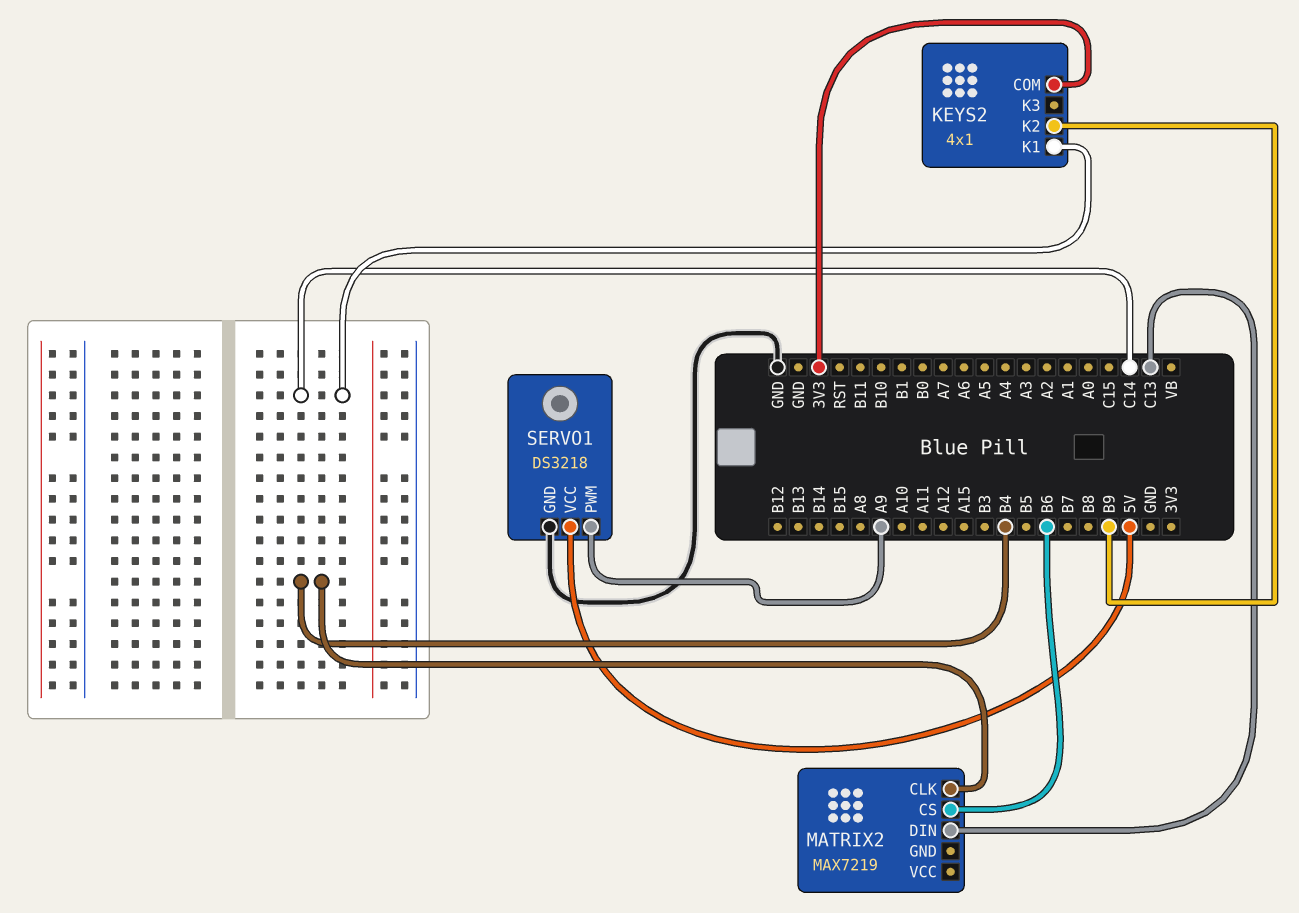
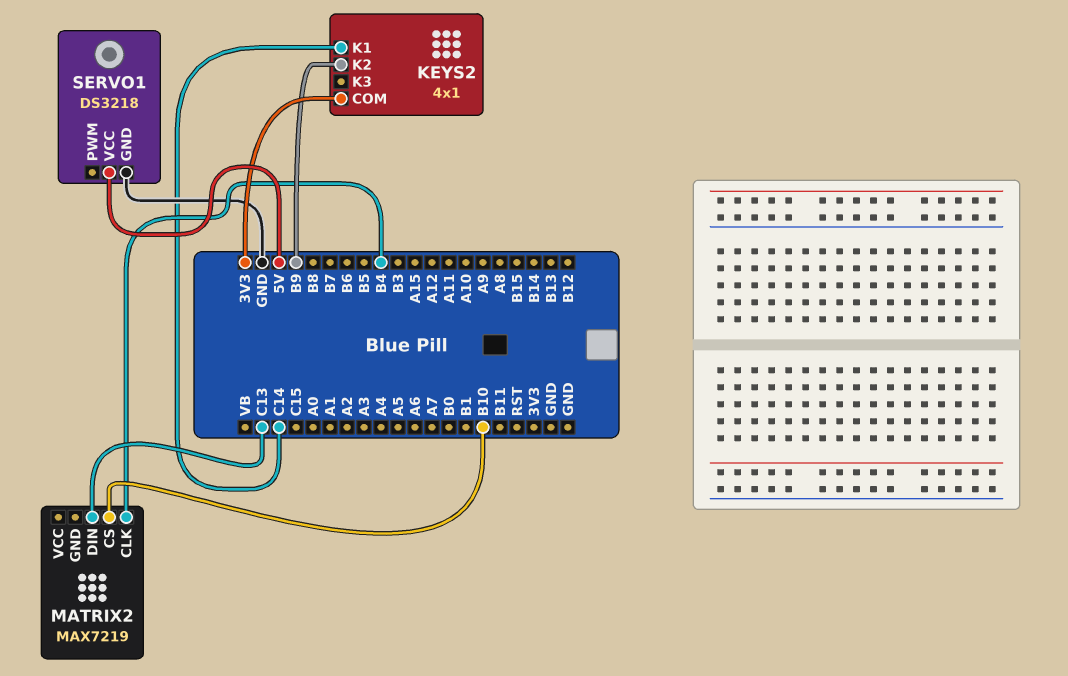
MATRIX2 pin CS: B6 -> B10
SERVO1 pin PWM: A9 -> none

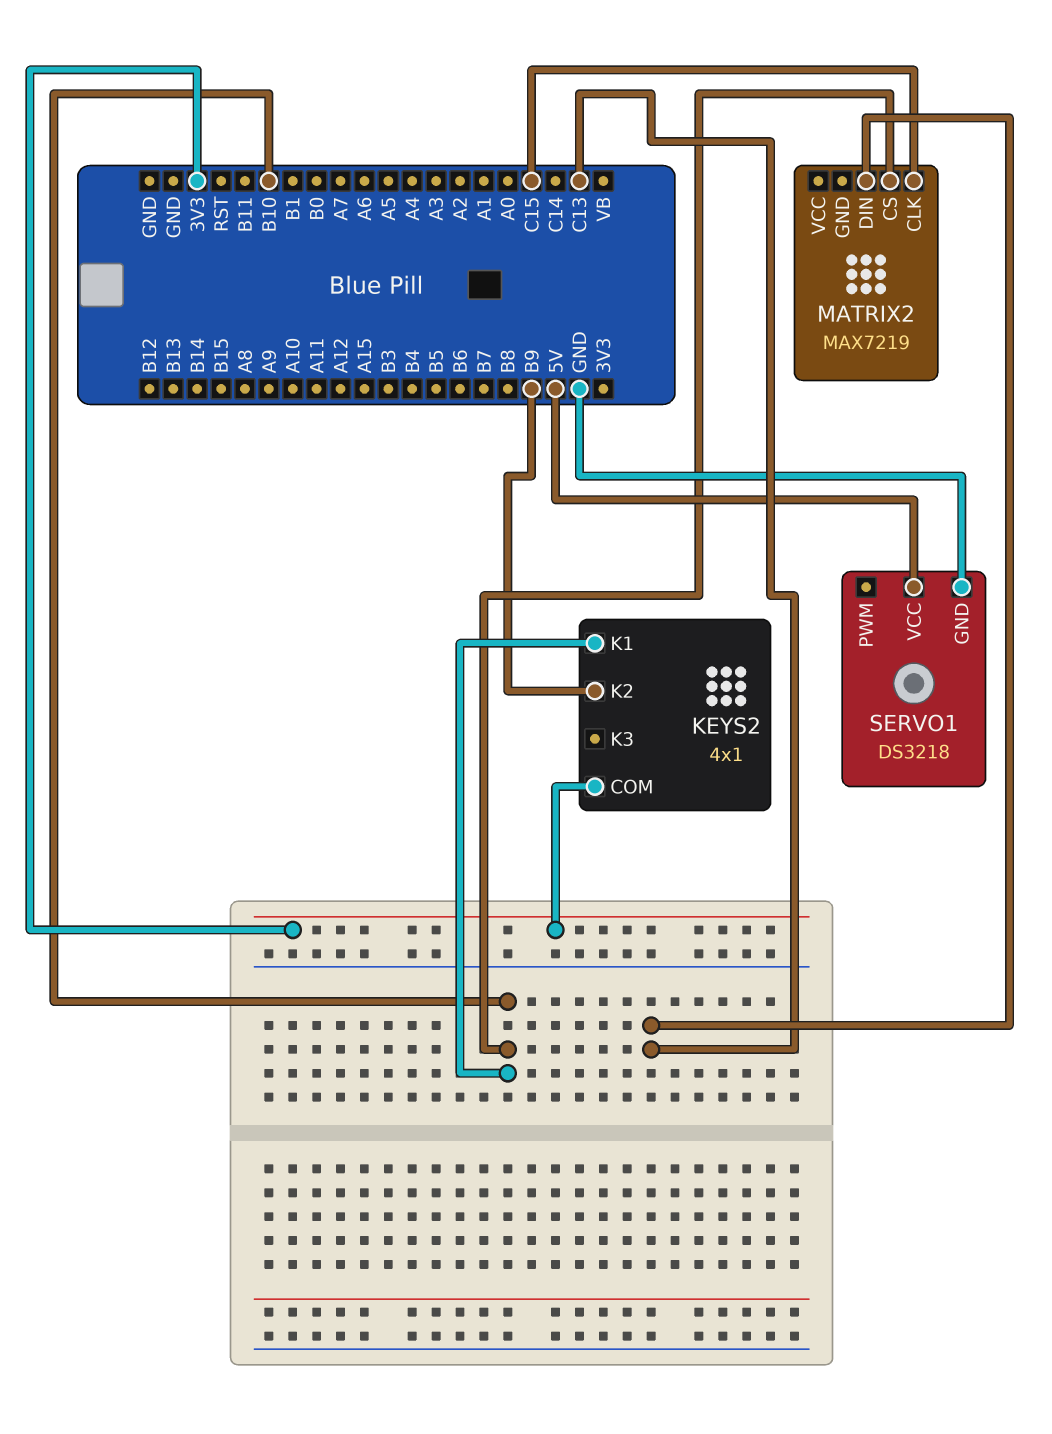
KEYS2 pin K1: C14 -> B10
MATRIX2 pin CLK: B4 -> C15

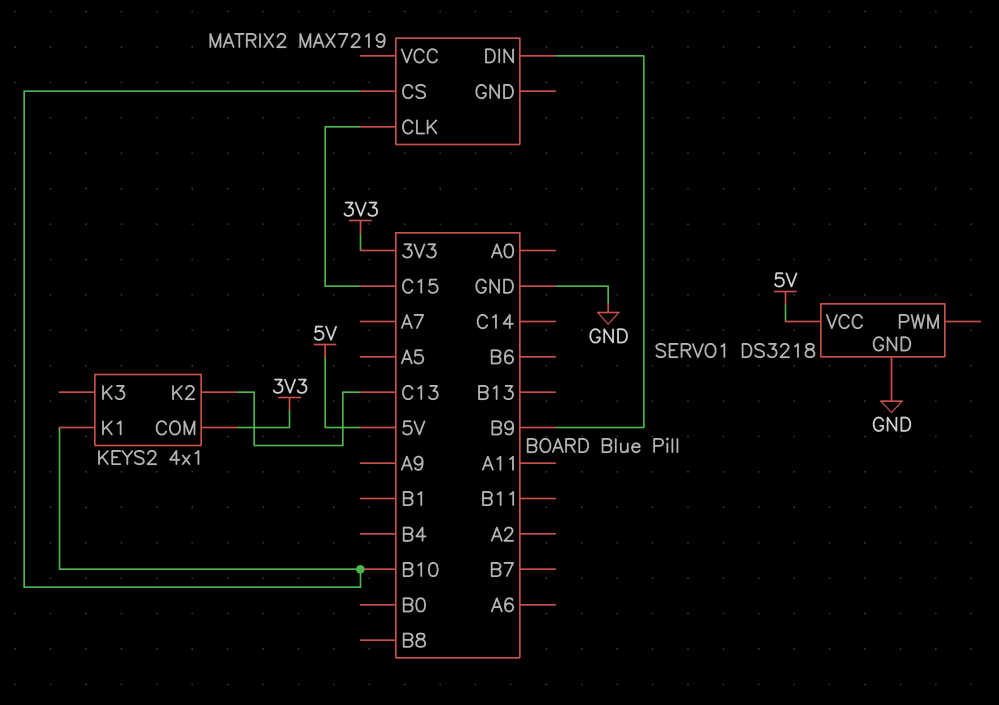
KEYS2 pin K2: B9 -> C13
MATRIX2 pin DIN: C13 -> B9

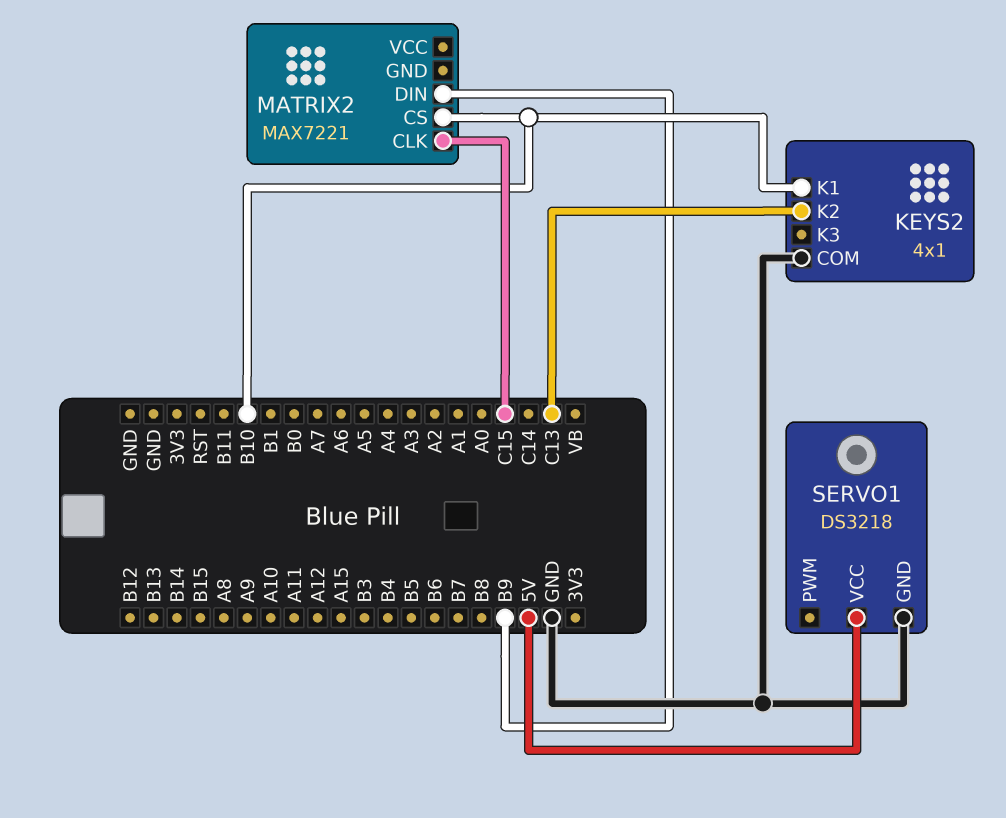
KEYS2 pin COM: 3V3 -> GND
MATRIX2: MAX7219 -> MAX7221

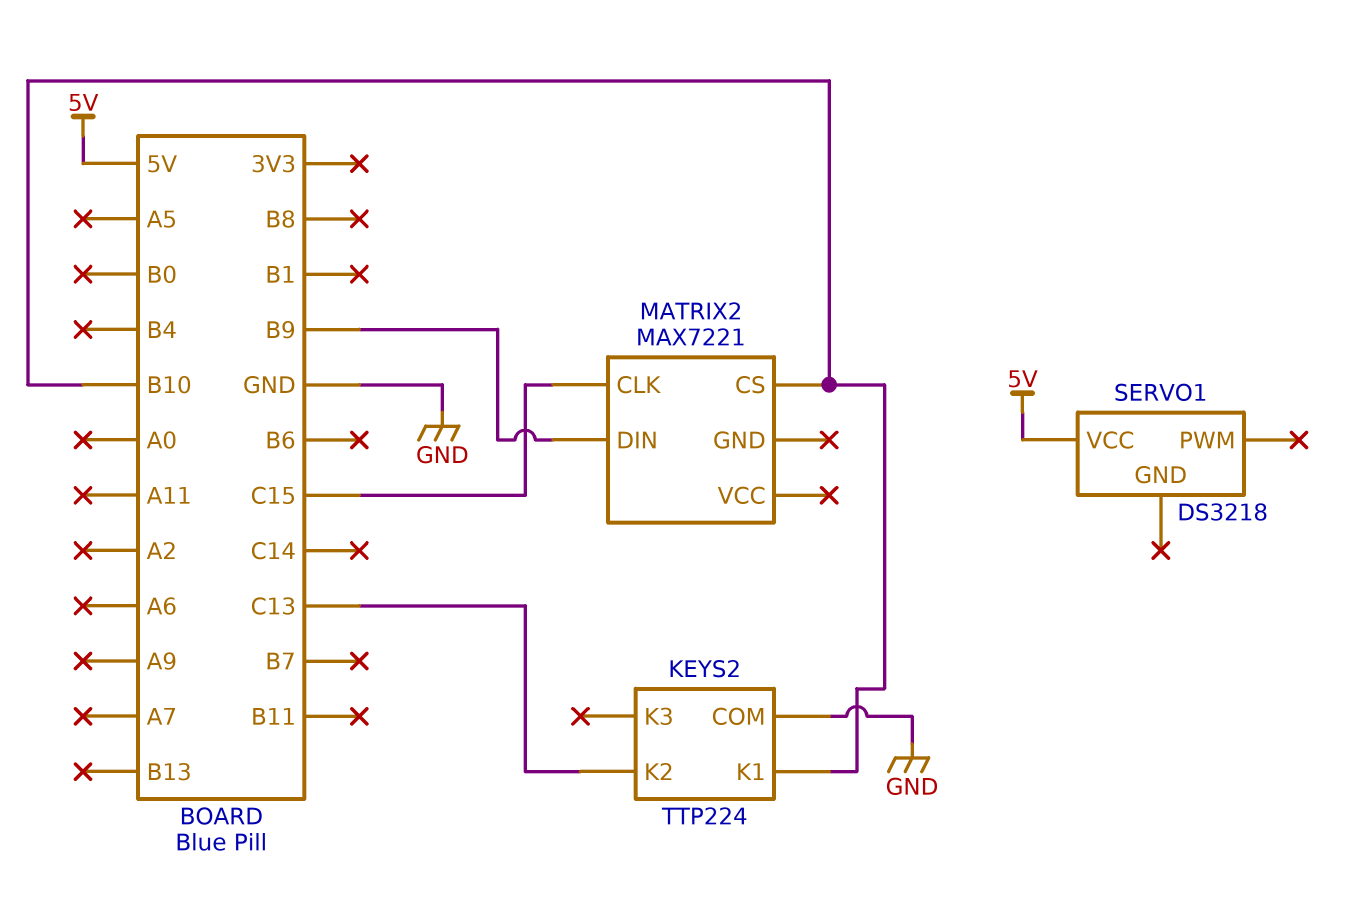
KEYS2: 4x1 -> TTP224
SERVO1 pin GND: GND -> none

